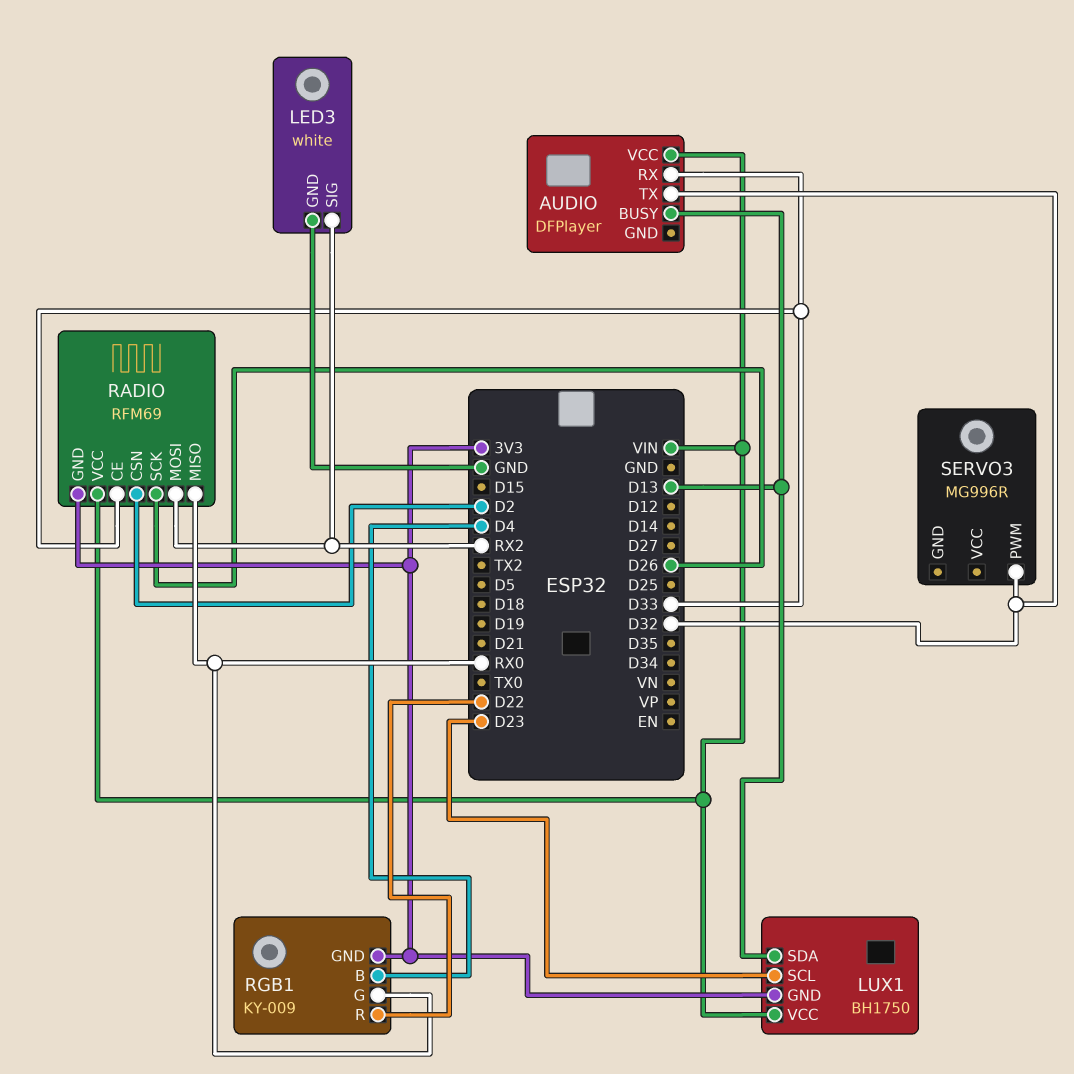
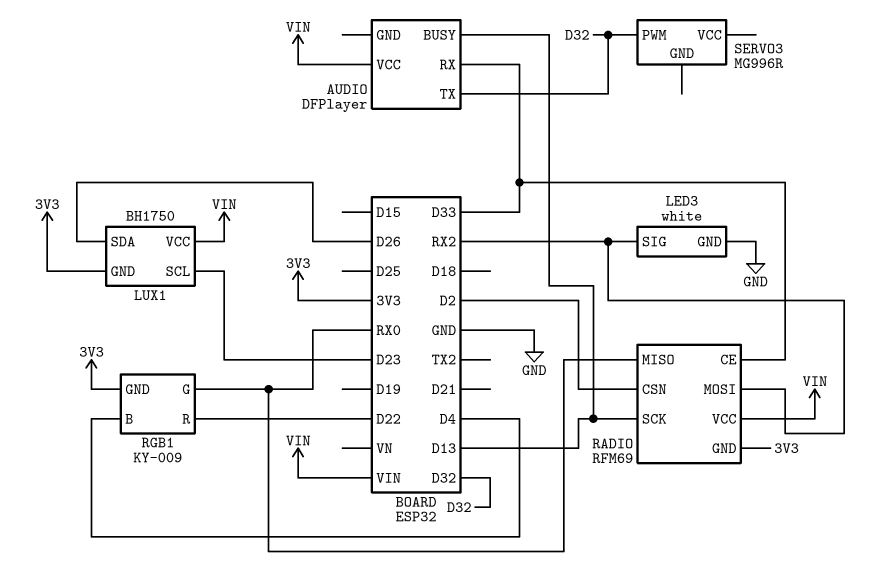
LUX1 pin SDA: D13 -> D26
RADIO pin SCK: D26 -> D13

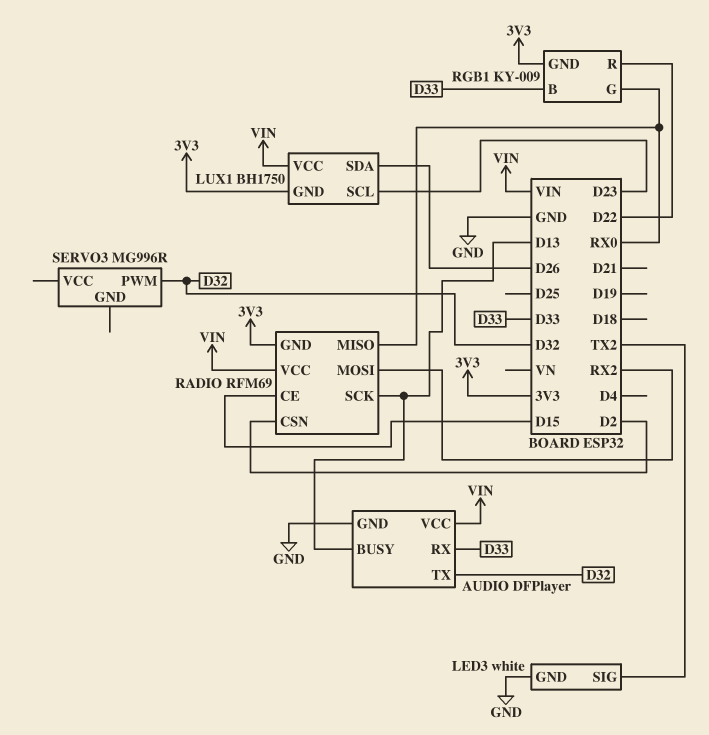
AUDIO pin GND: none -> GND
LED3 pin SIG: RX2 -> TX2
RADIO pin CE: D33 -> D15
RGB1 pin B: D4 -> D33

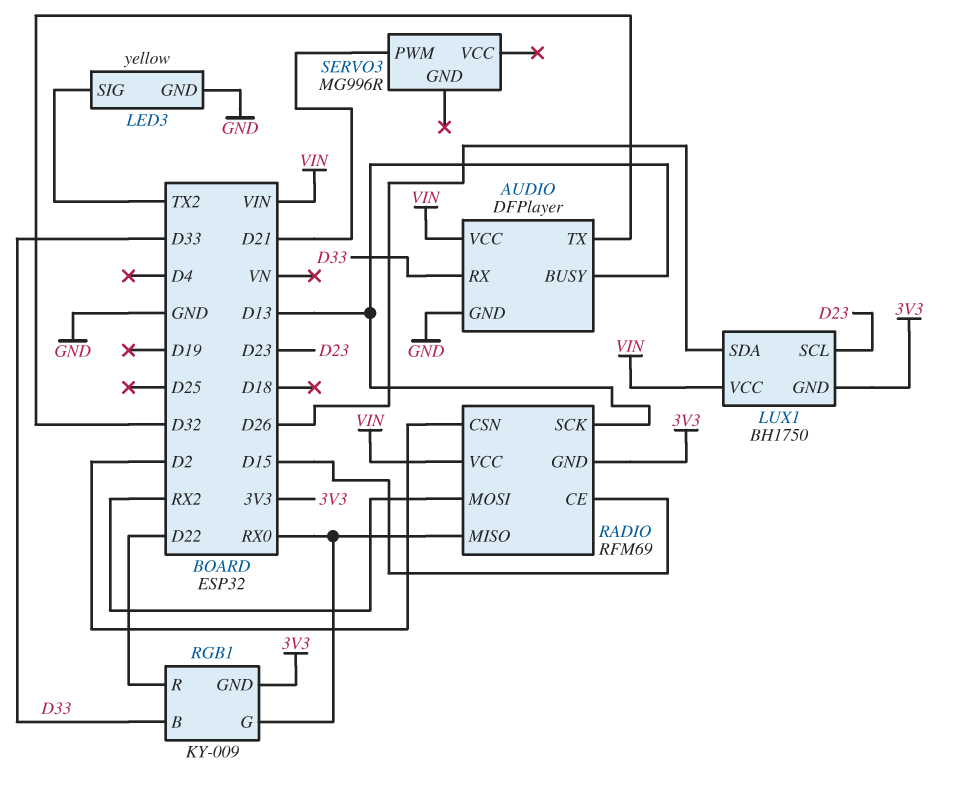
LED3: white -> yellow
SERVO3 pin PWM: D32 -> D21

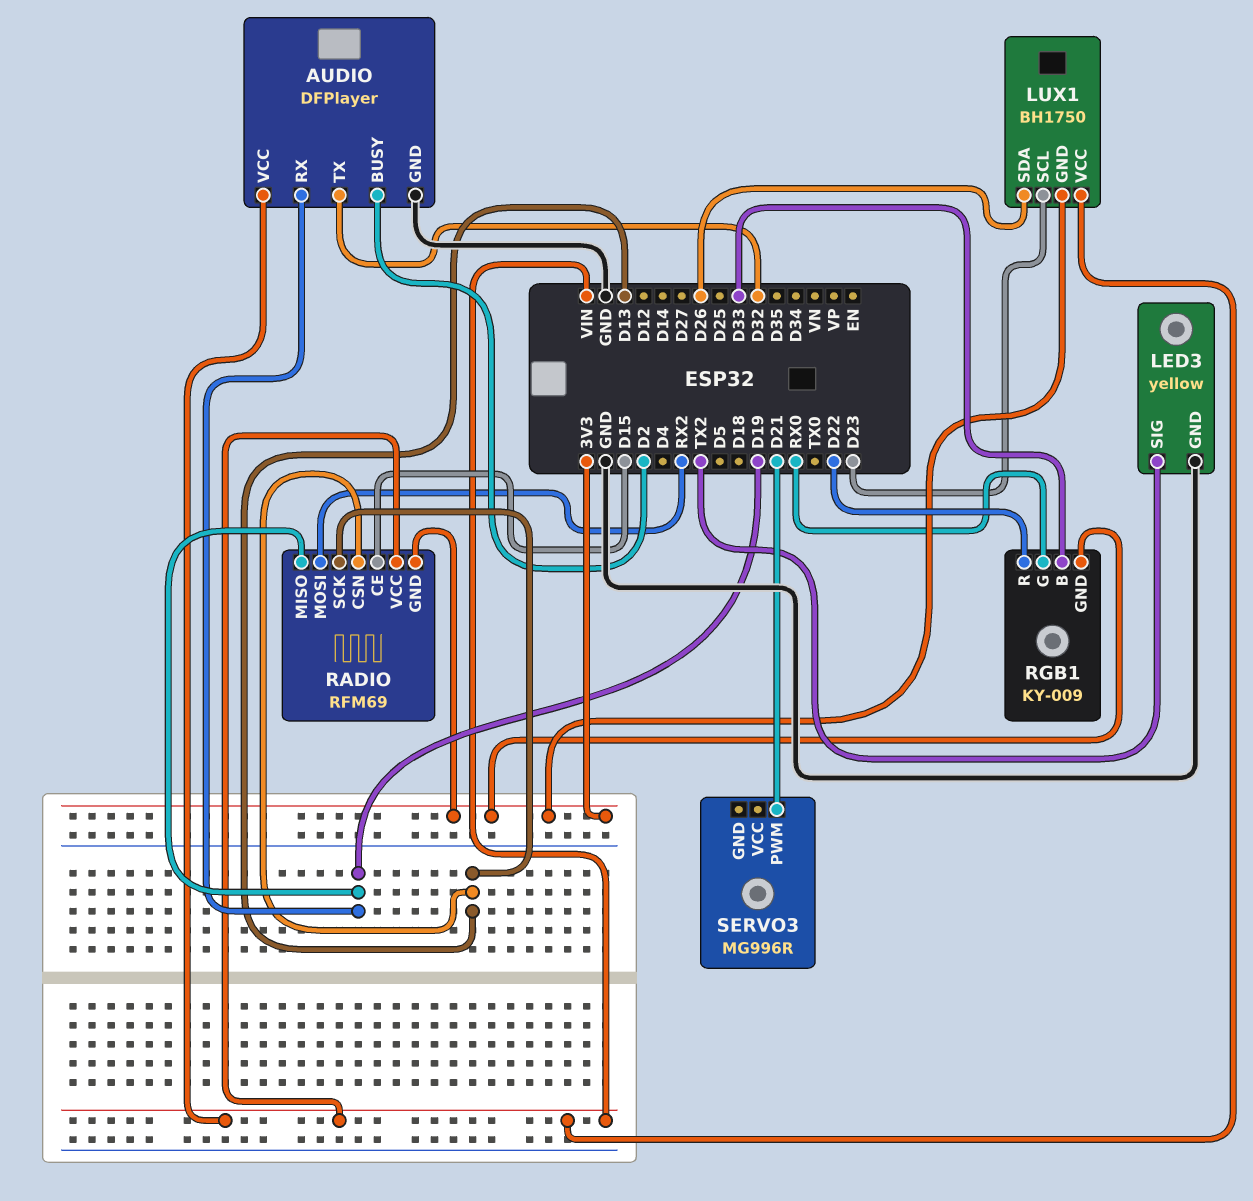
AUDIO pin BUSY: D13 -> D2
AUDIO pin RX: D33 -> D19
RADIO pin CSN: D2 -> D13
RADIO pin MISO: RX0 -> D19

